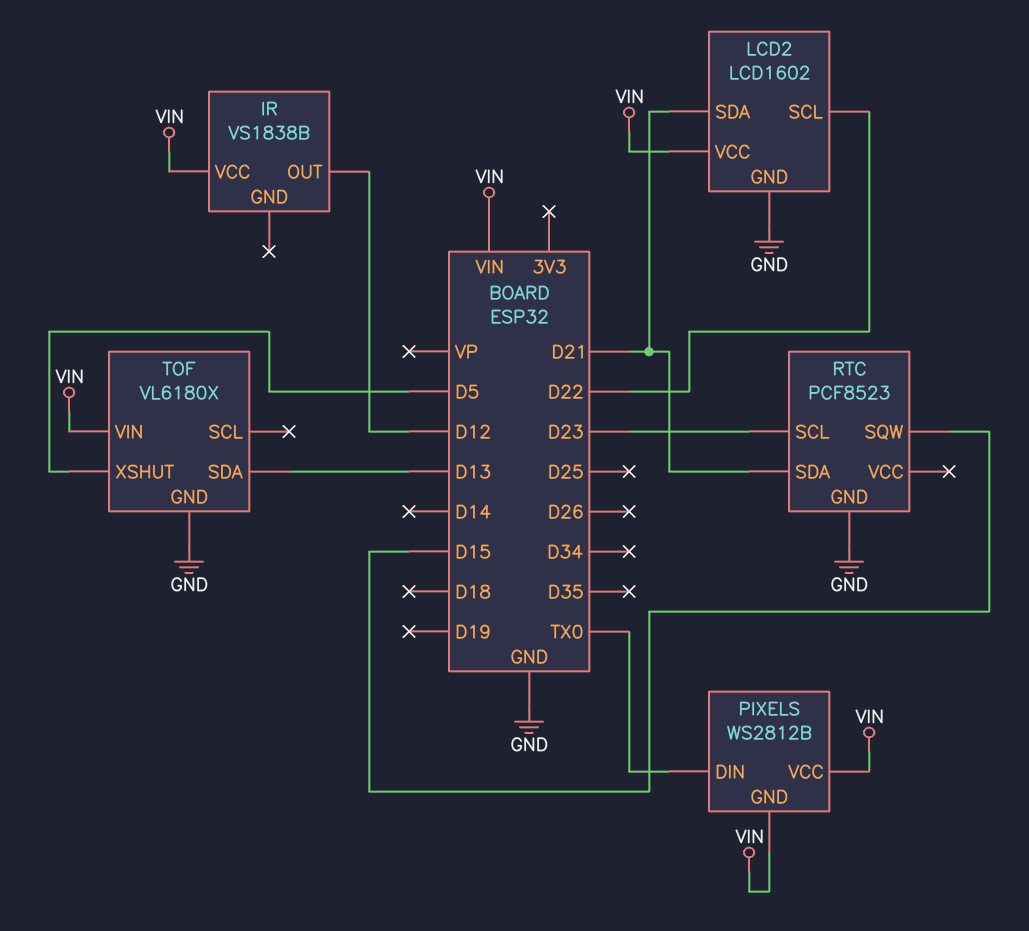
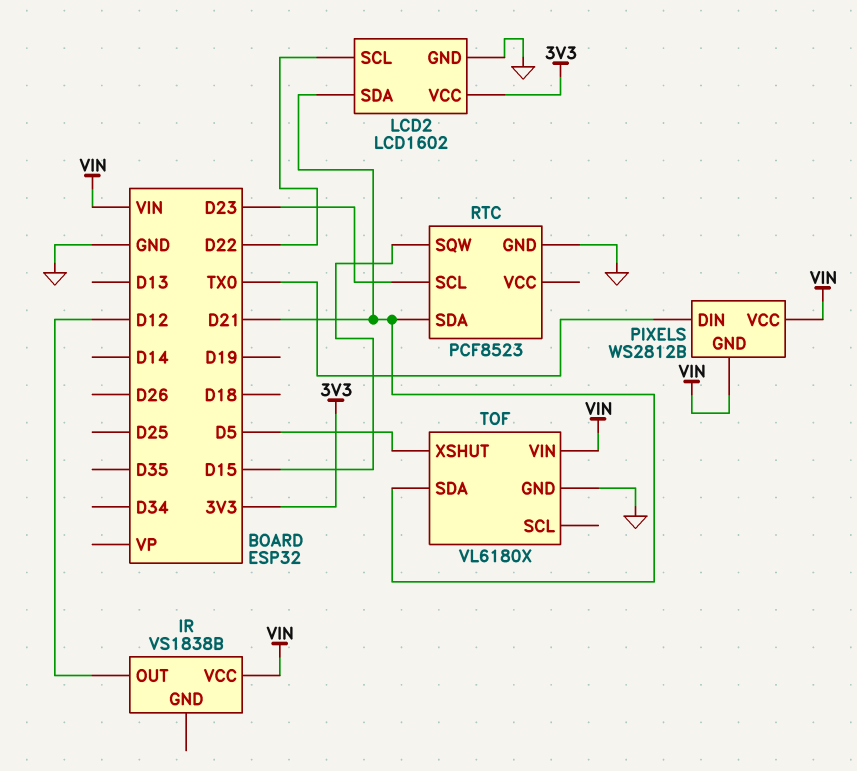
LCD2 pin VCC: VIN -> 3V3
TOF pin SDA: D13 -> D21

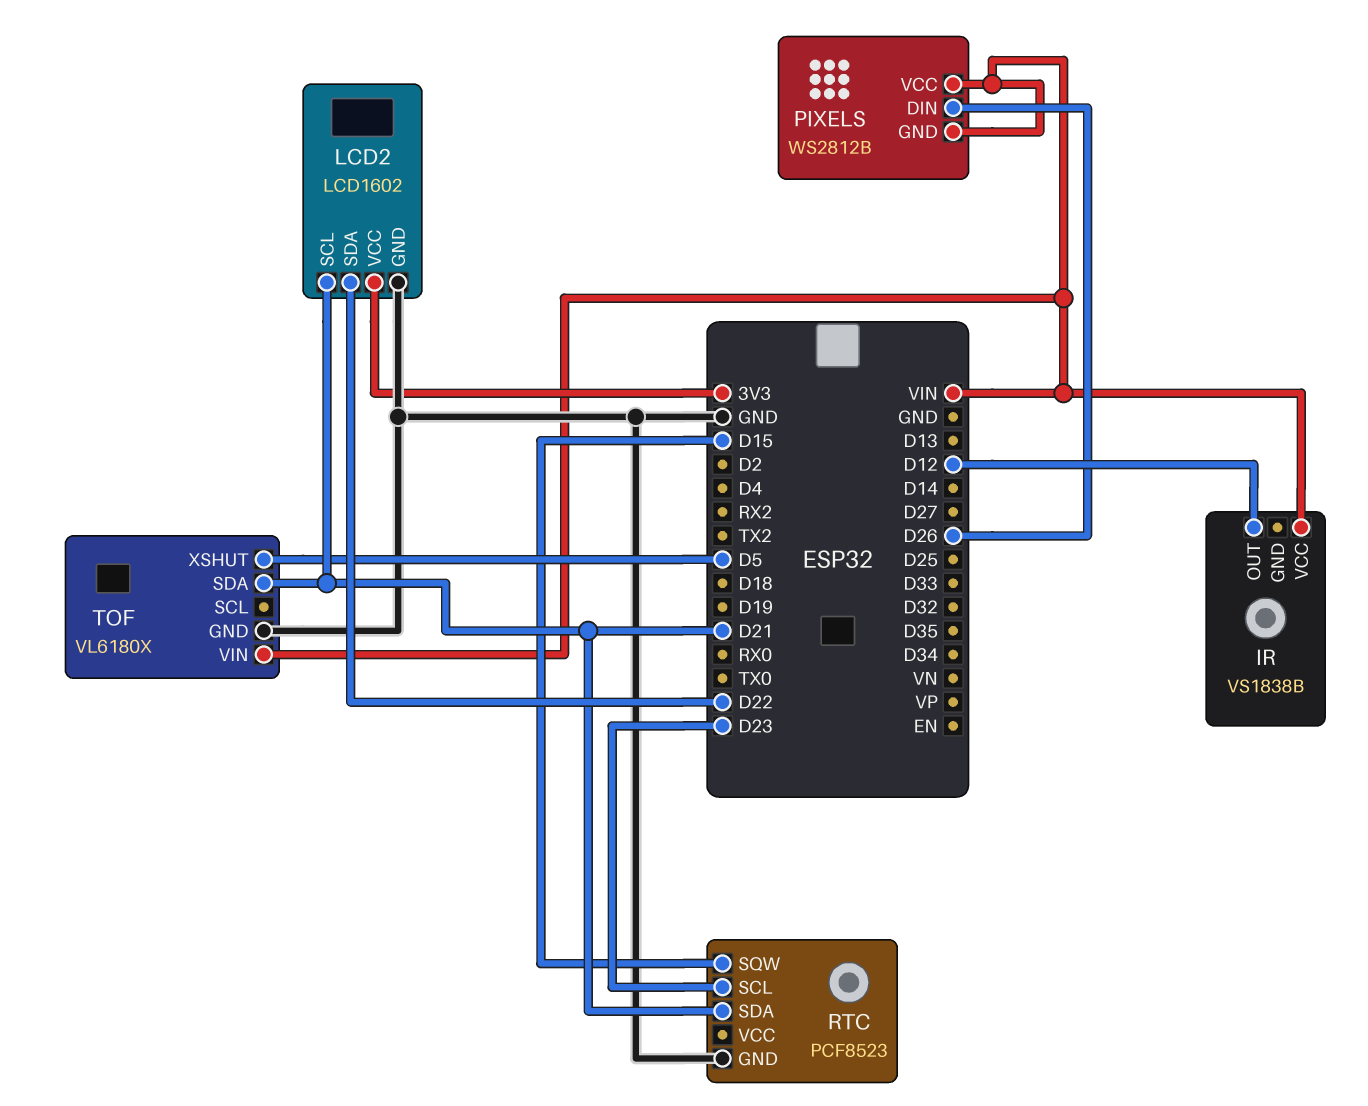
LCD2 pin SCL: D22 -> D21
LCD2 pin SDA: D21 -> D22
PIXELS pin DIN: TX0 -> D26

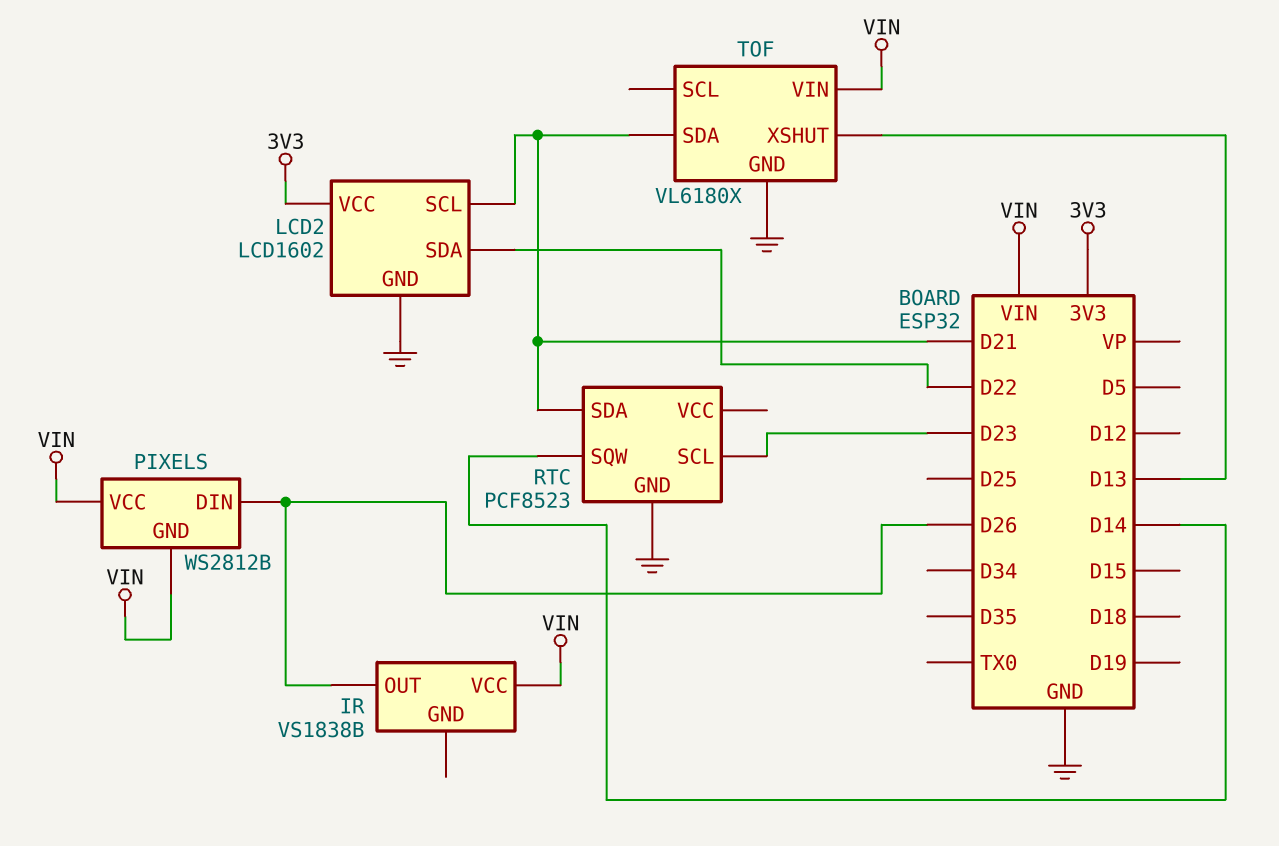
IR pin OUT: D12 -> D26
RTC pin SQW: D15 -> D14
TOF pin XSHUT: D5 -> D13

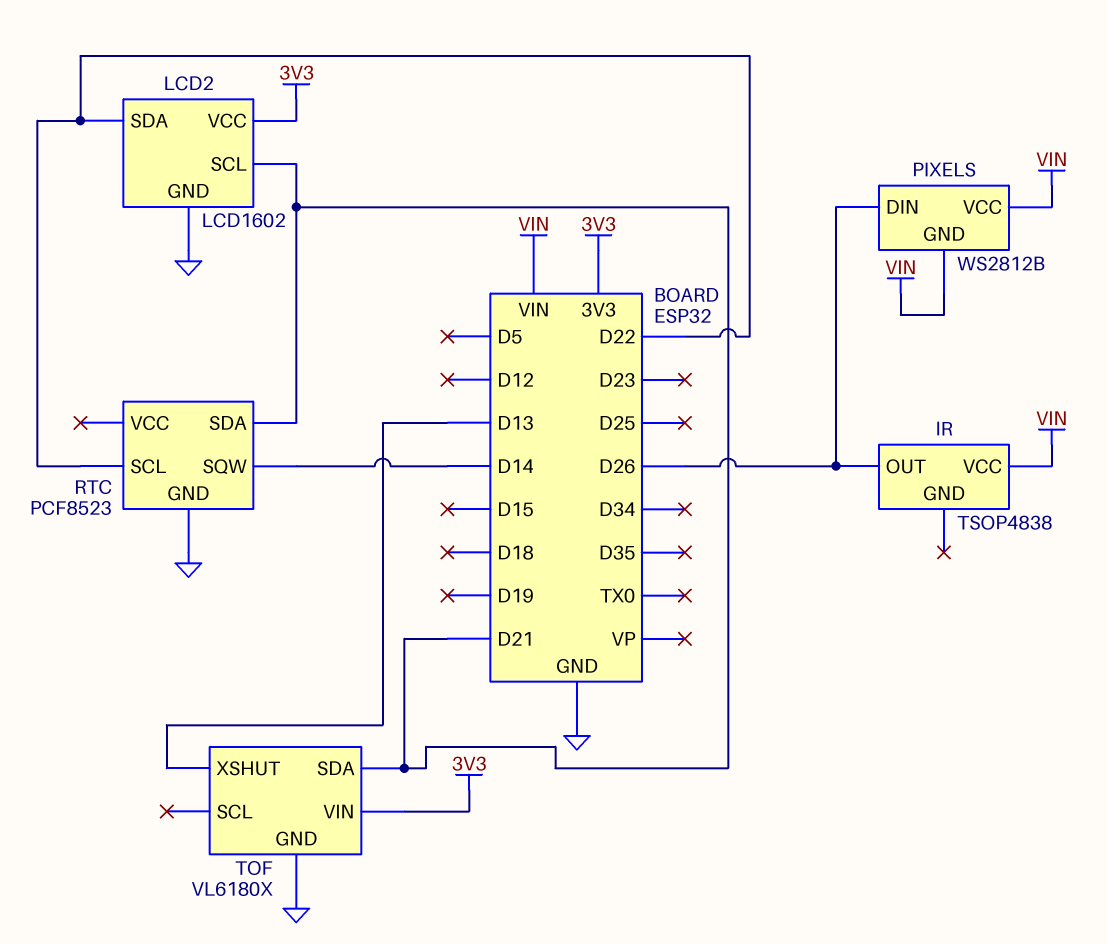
IR: VS1838B -> TSOP4838
RTC pin SCL: D23 -> D22
TOF pin VIN: VIN -> 3V3

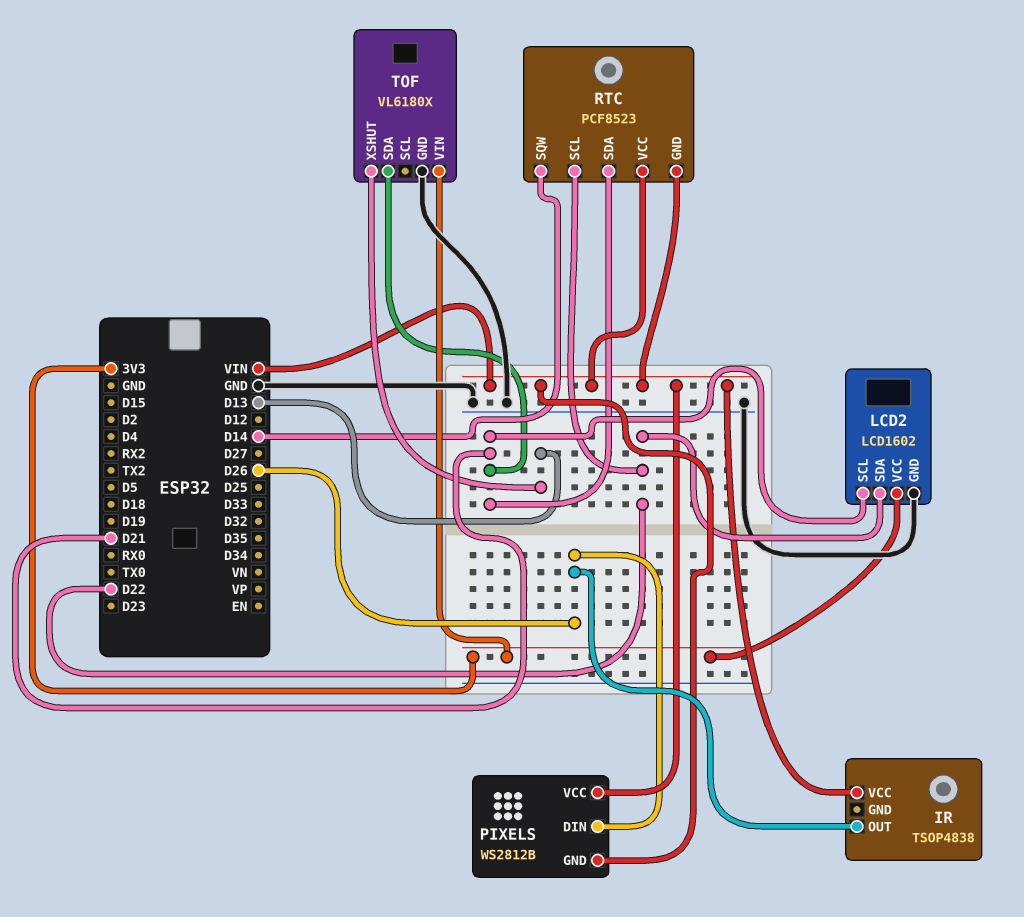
RTC pin GND: GND -> VIN
RTC pin VCC: none -> VIN

